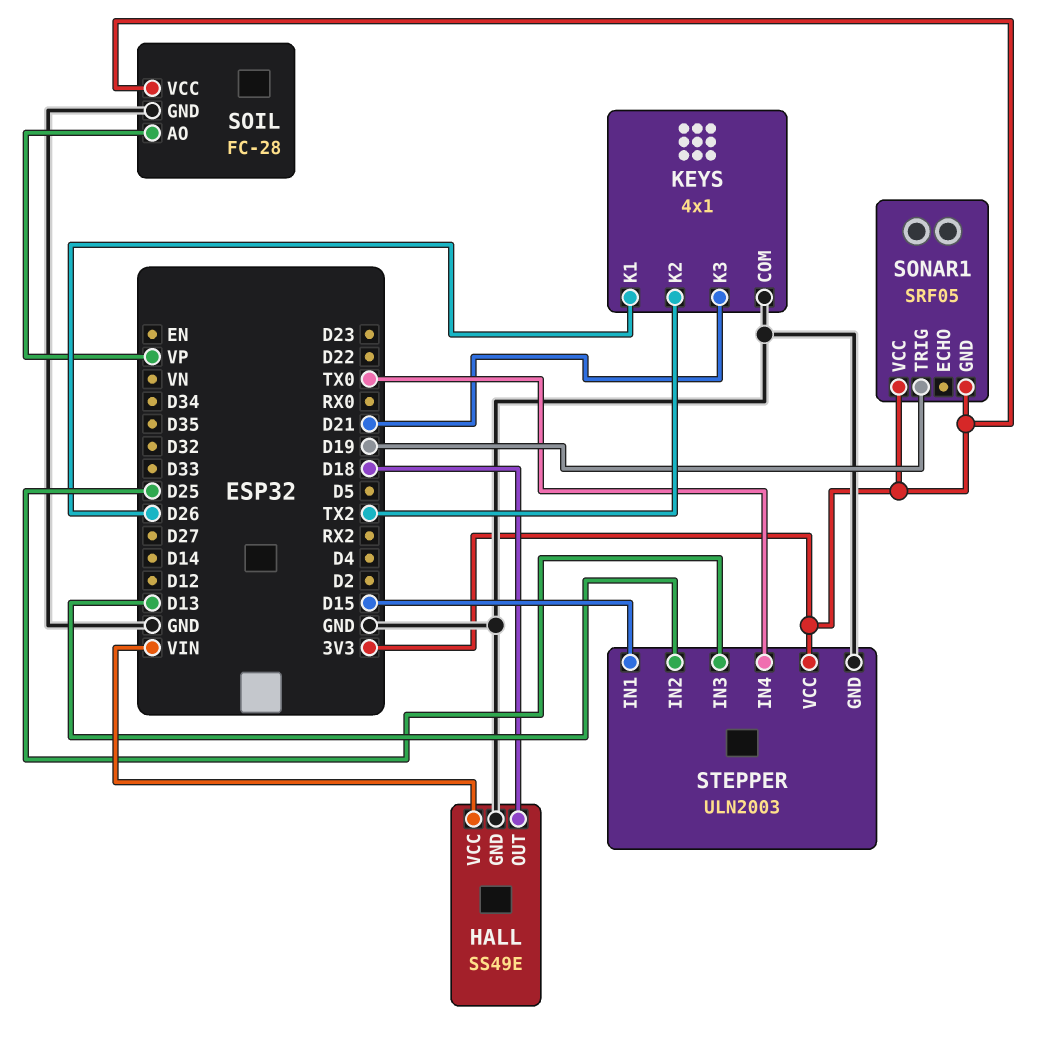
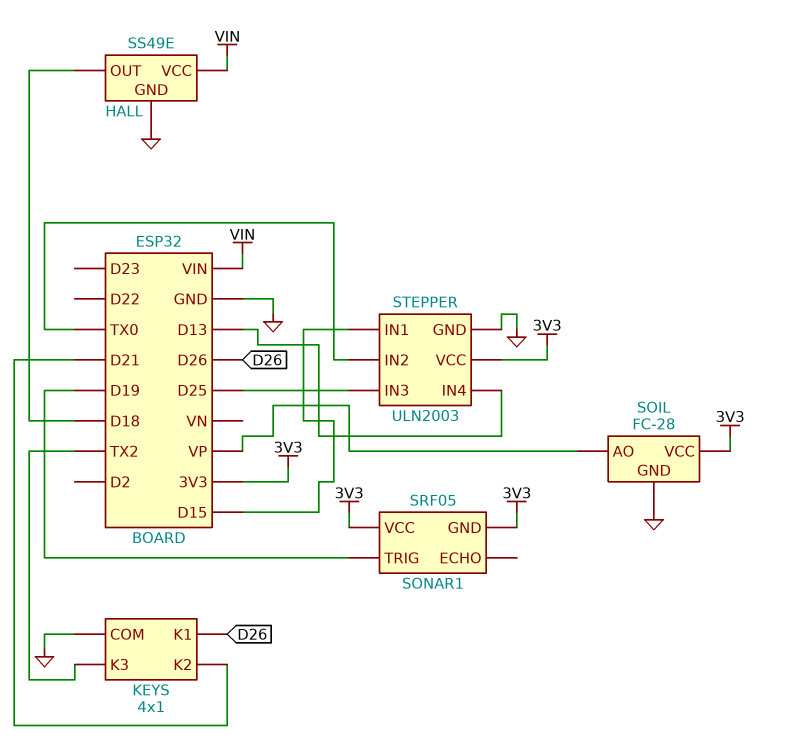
KEYS pin K2: TX2 -> D21
KEYS pin K3: D21 -> TX2
STEPPER pin IN2: D13 -> TX0
STEPPER pin IN4: TX0 -> D13

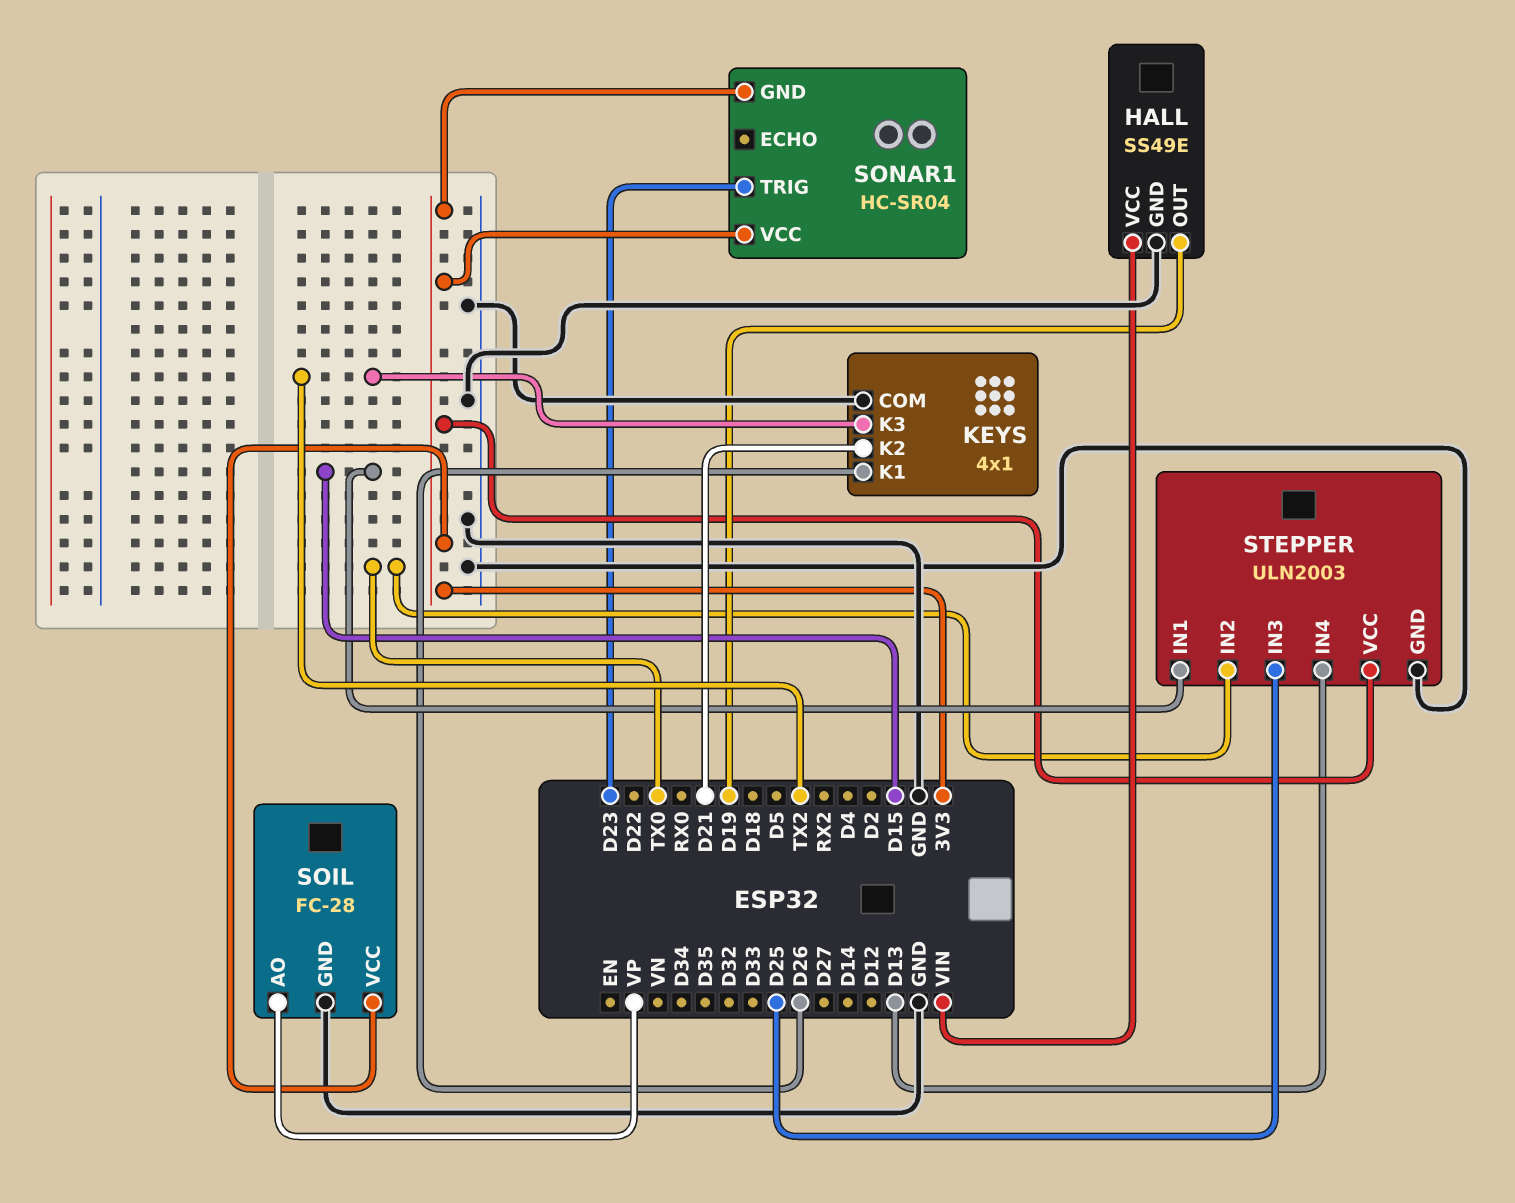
HALL pin OUT: D18 -> D19
SONAR1: SRF05 -> HC-SR04
SONAR1 pin TRIG: D19 -> D23

